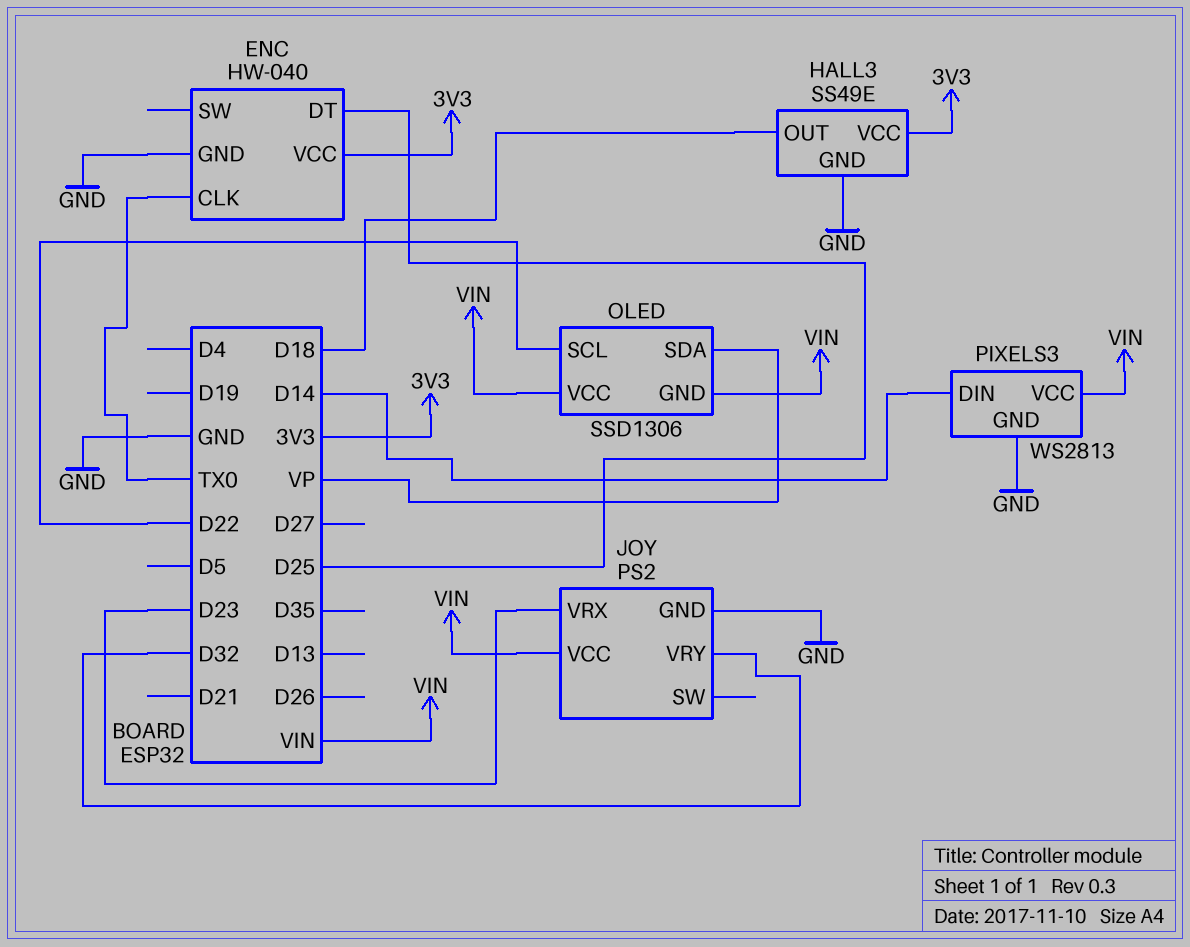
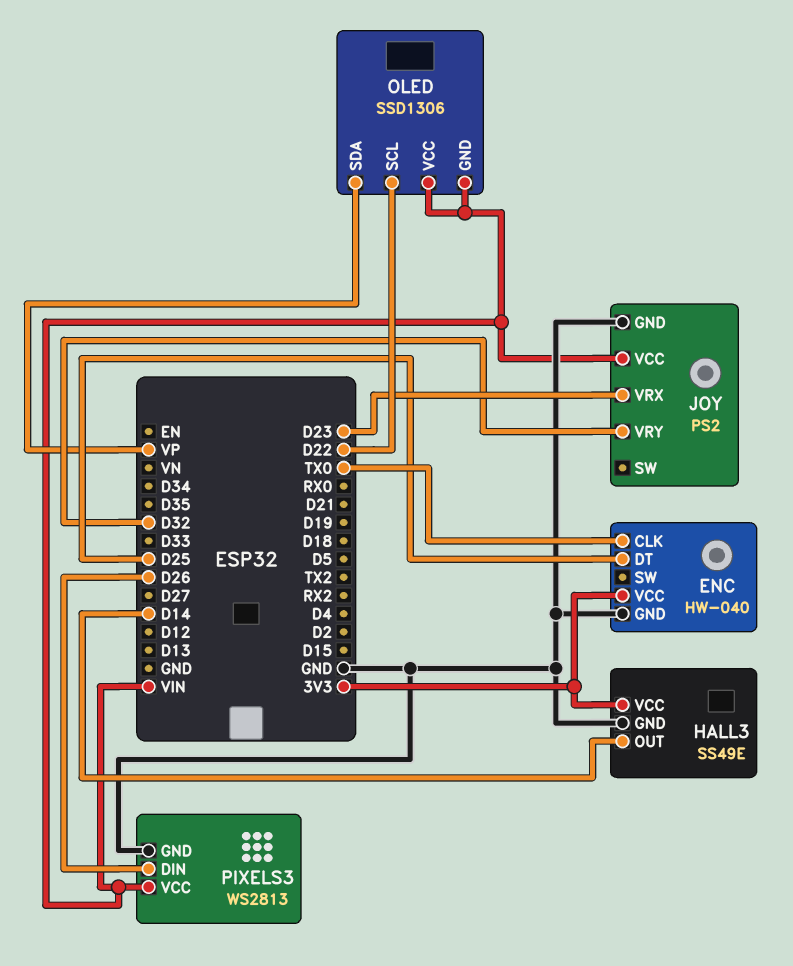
HALL3 pin OUT: D18 -> D14
PIXELS3 pin DIN: D14 -> D26

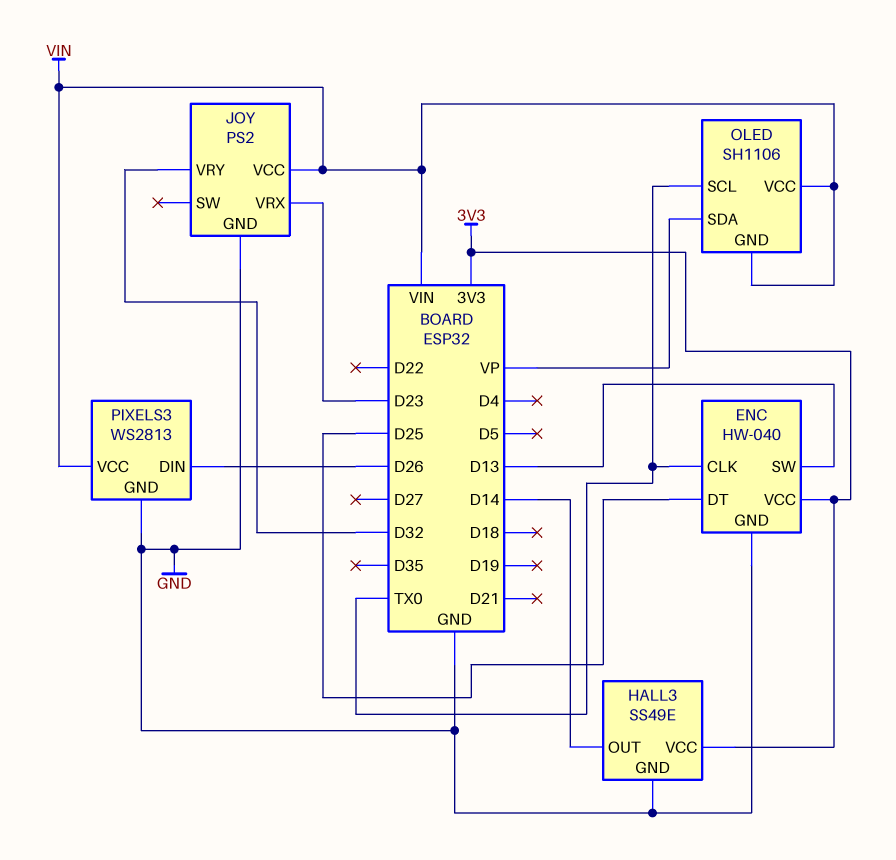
ENC pin SW: none -> D13
OLED: SSD1306 -> SH1106
OLED pin SCL: D22 -> TX0

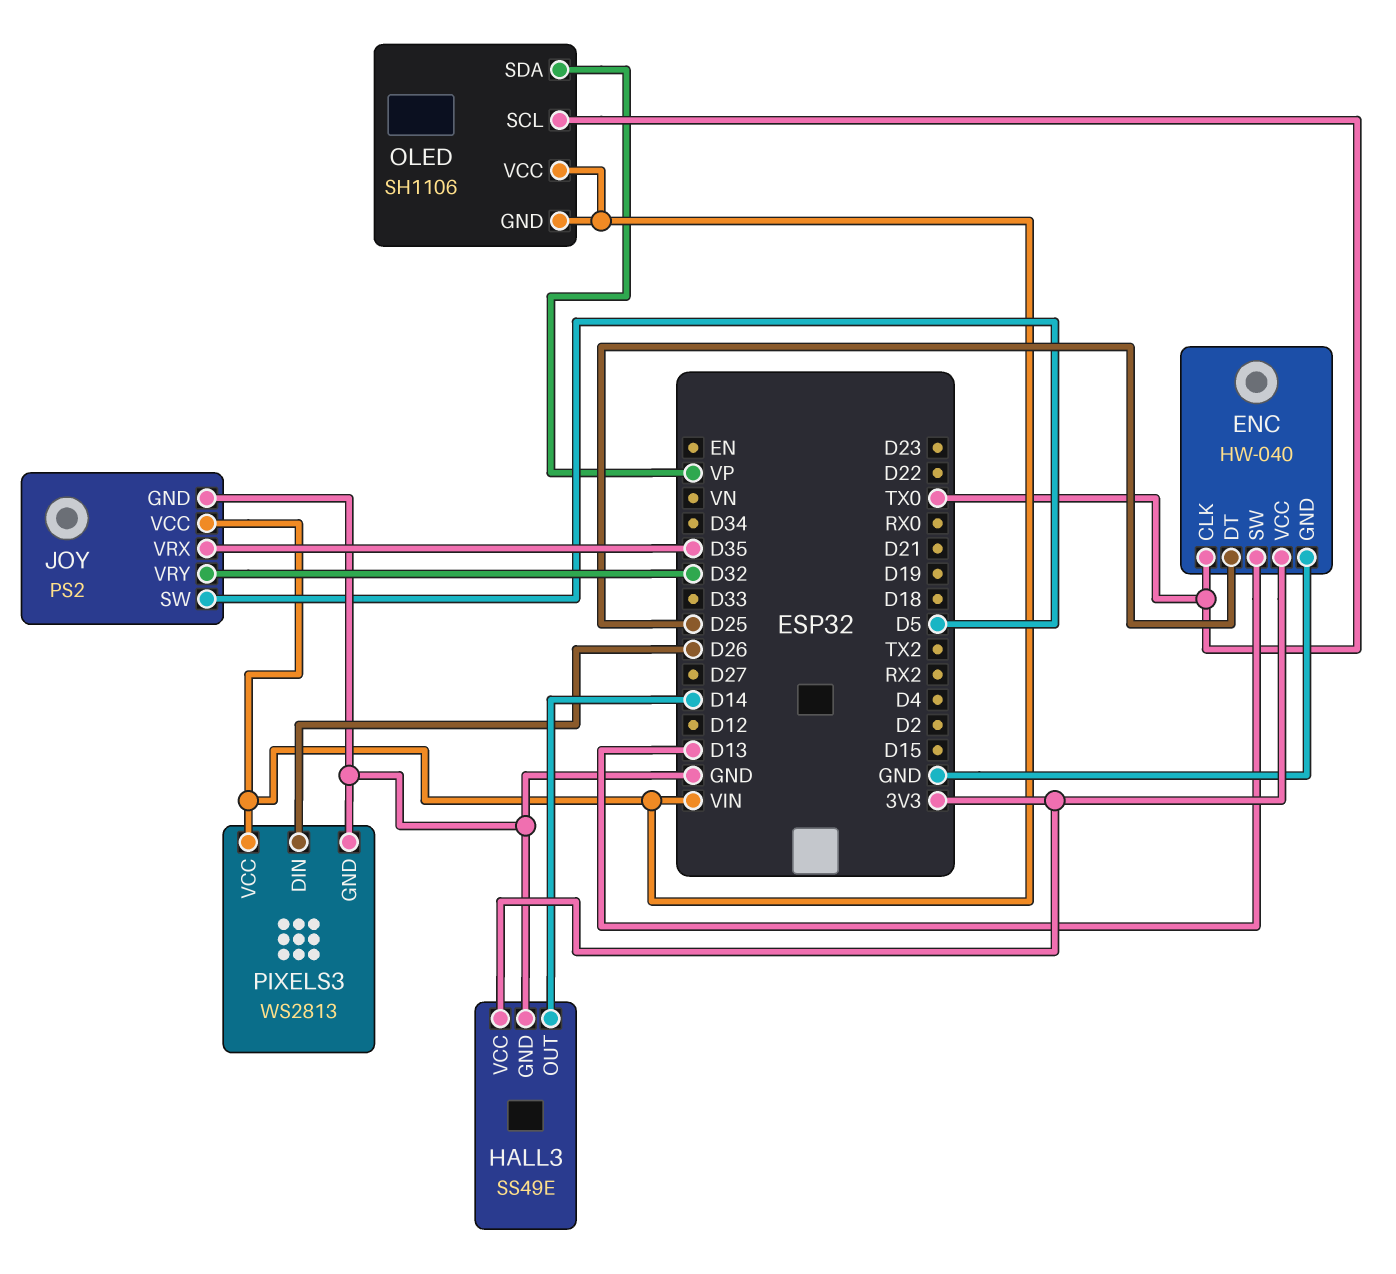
JOY pin SW: none -> D5
JOY pin VRX: D23 -> D35

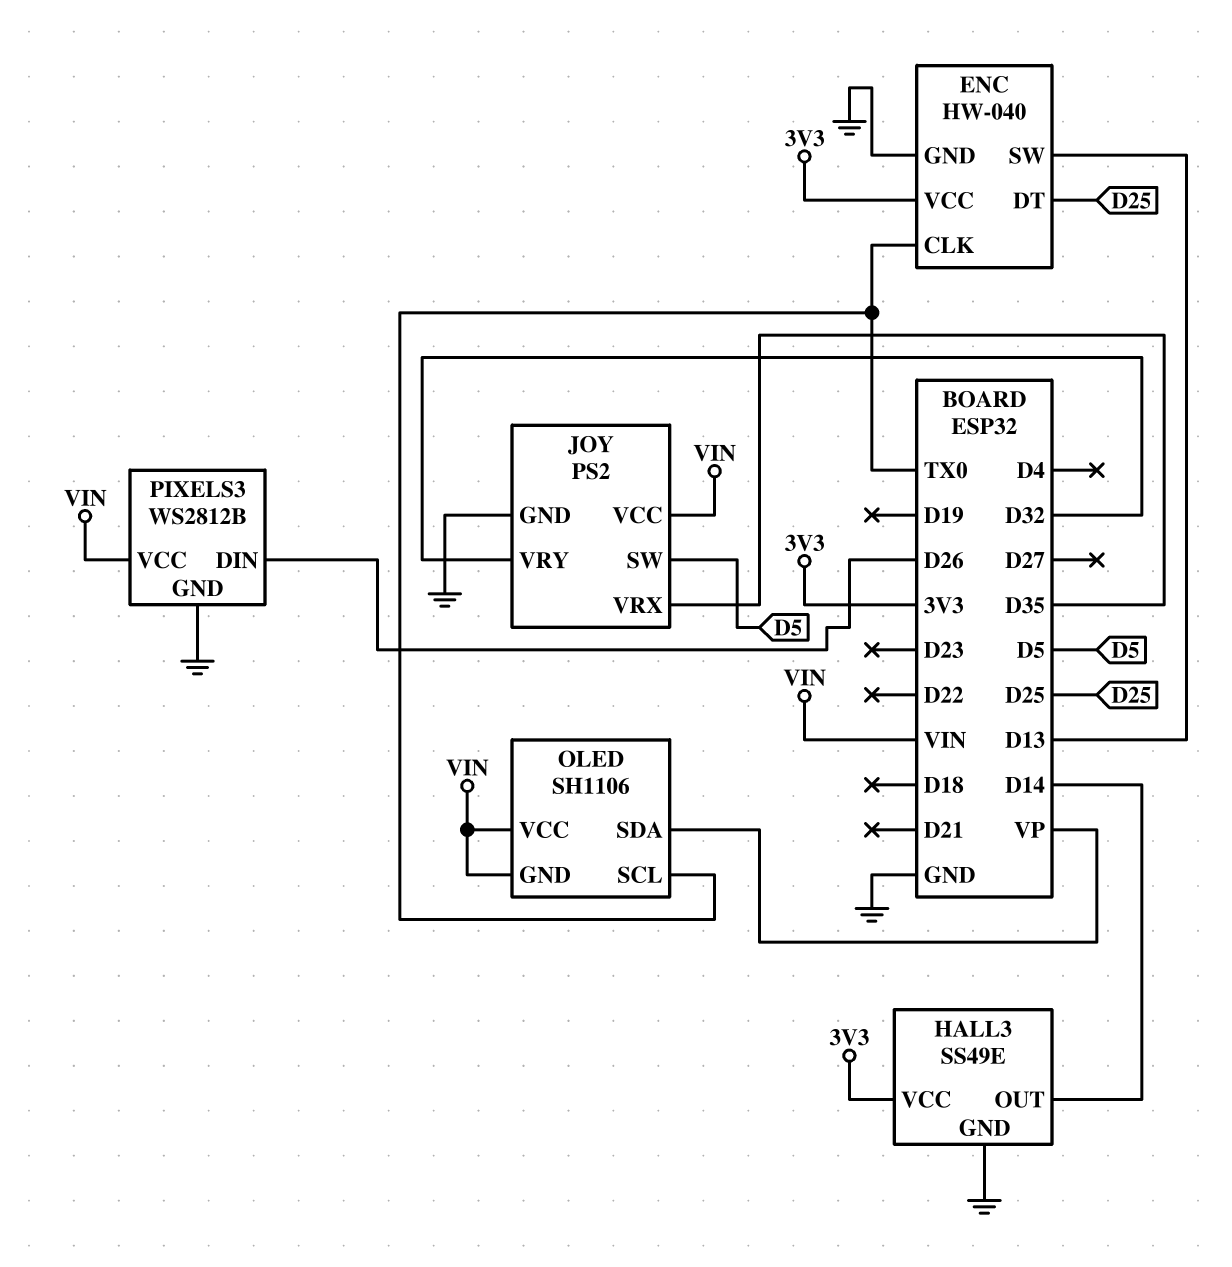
PIXELS3: WS2813 -> WS2812B

